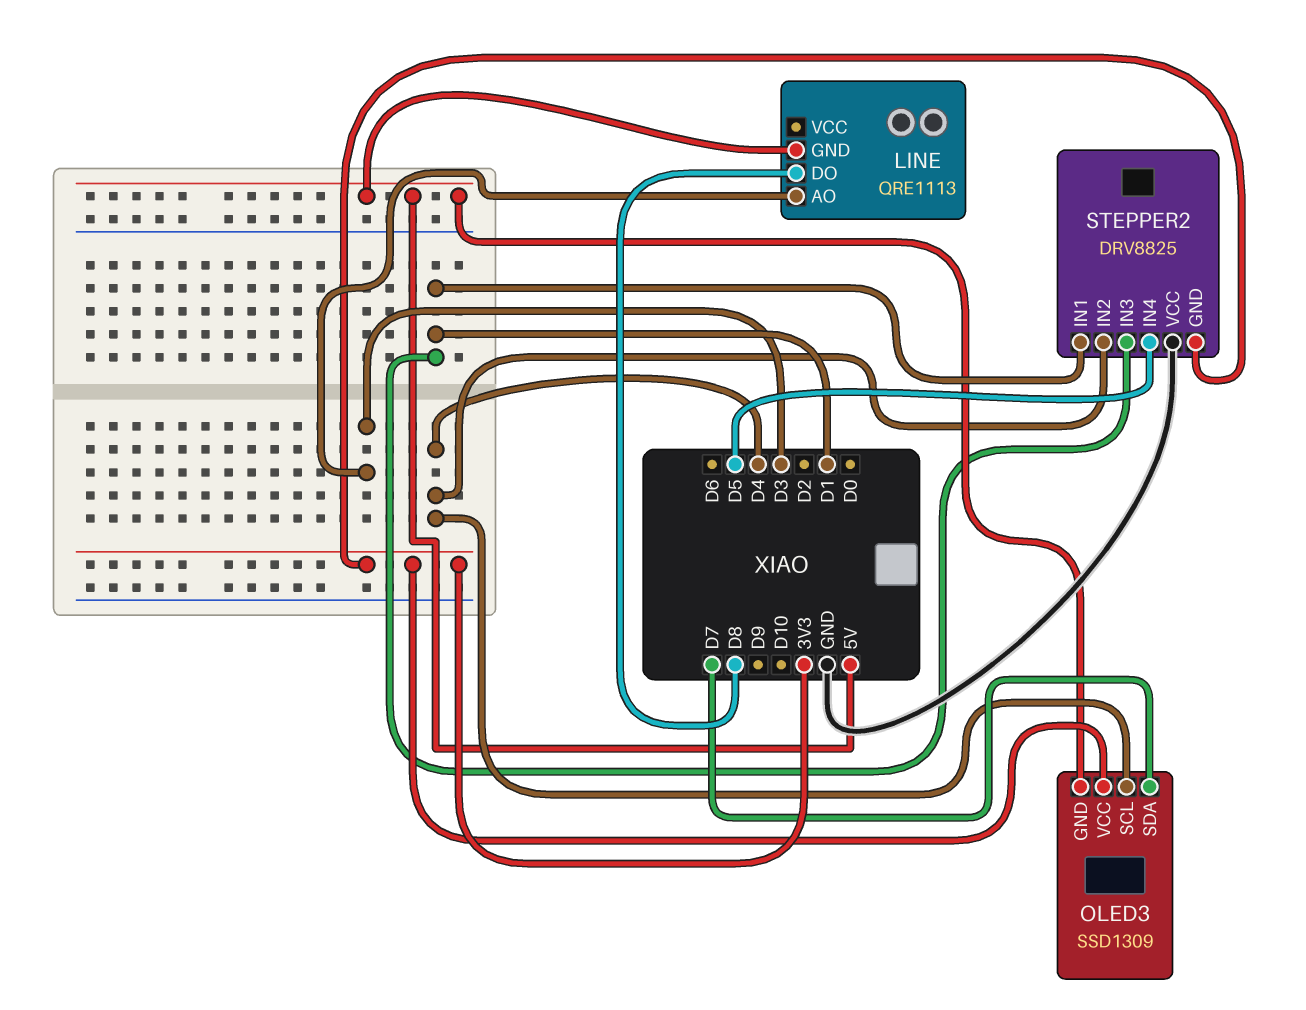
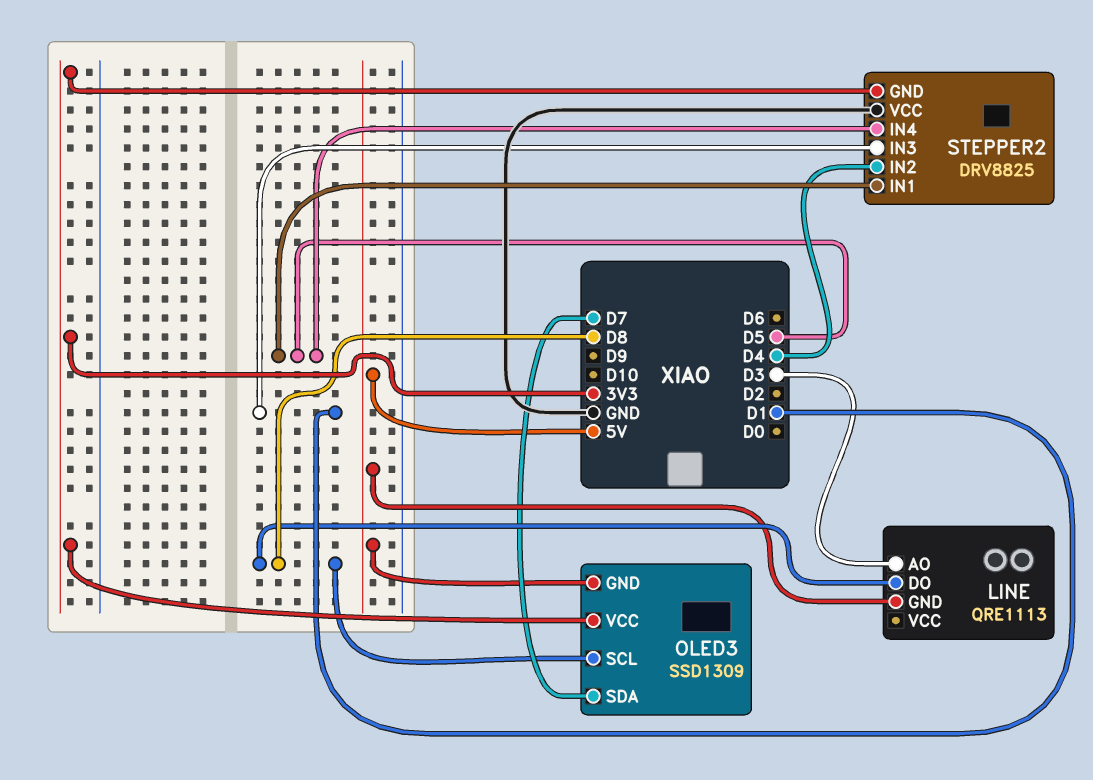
OLED3 pin SCL: D4 -> D8
STEPPER2 pin IN1: D1 -> D5

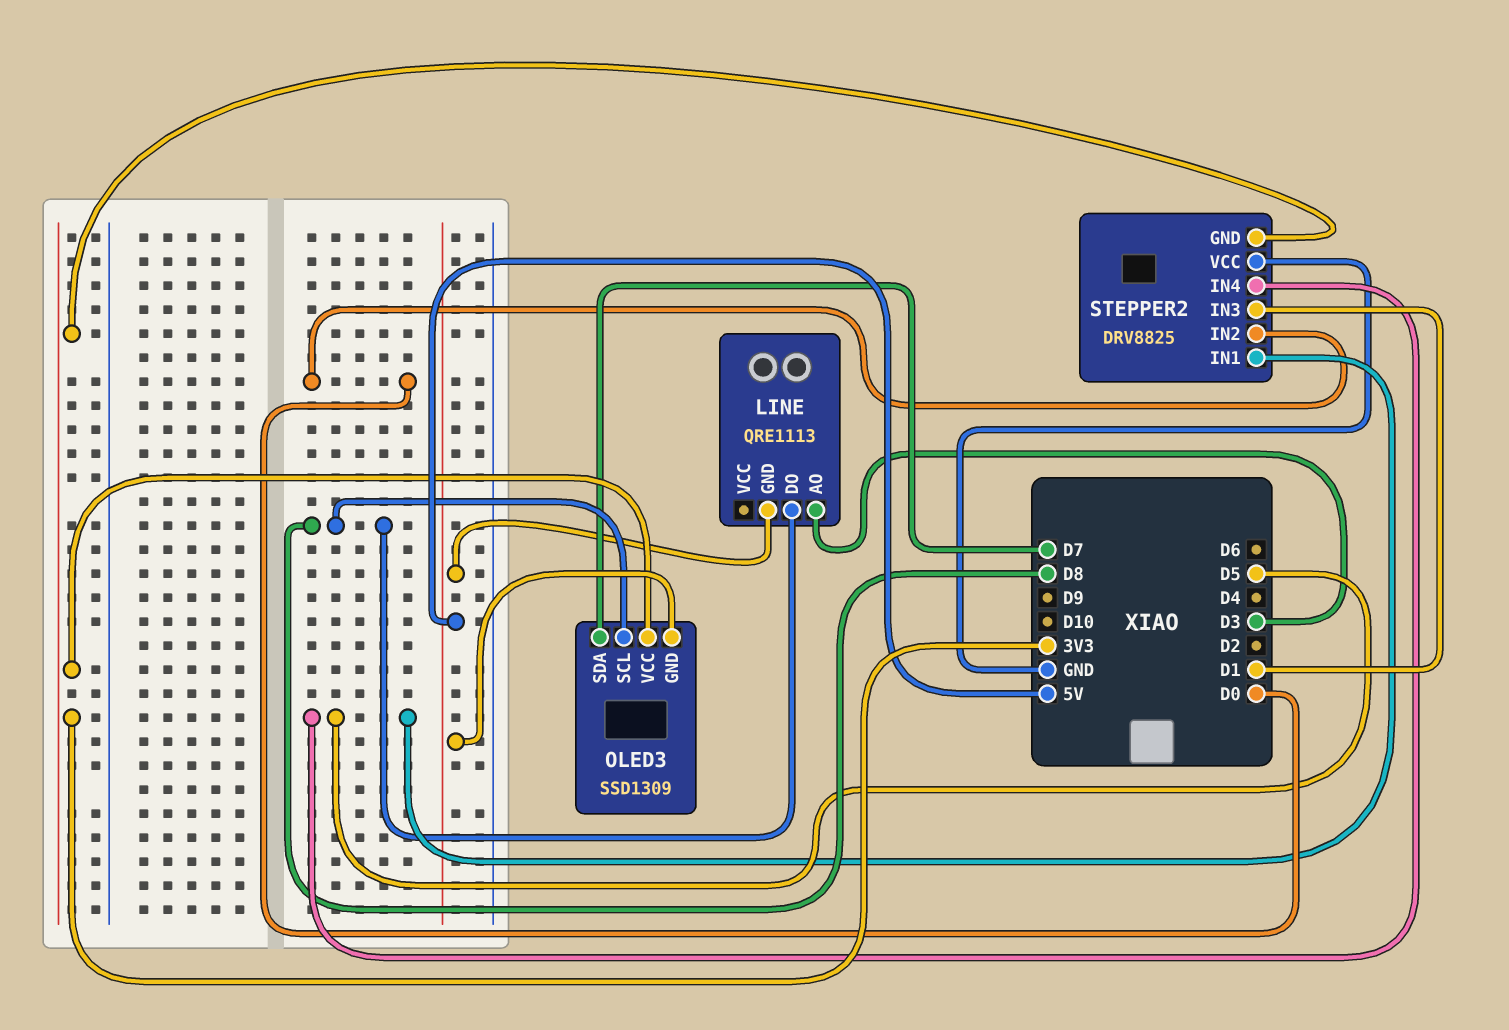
STEPPER2 pin IN2: D4 -> D0

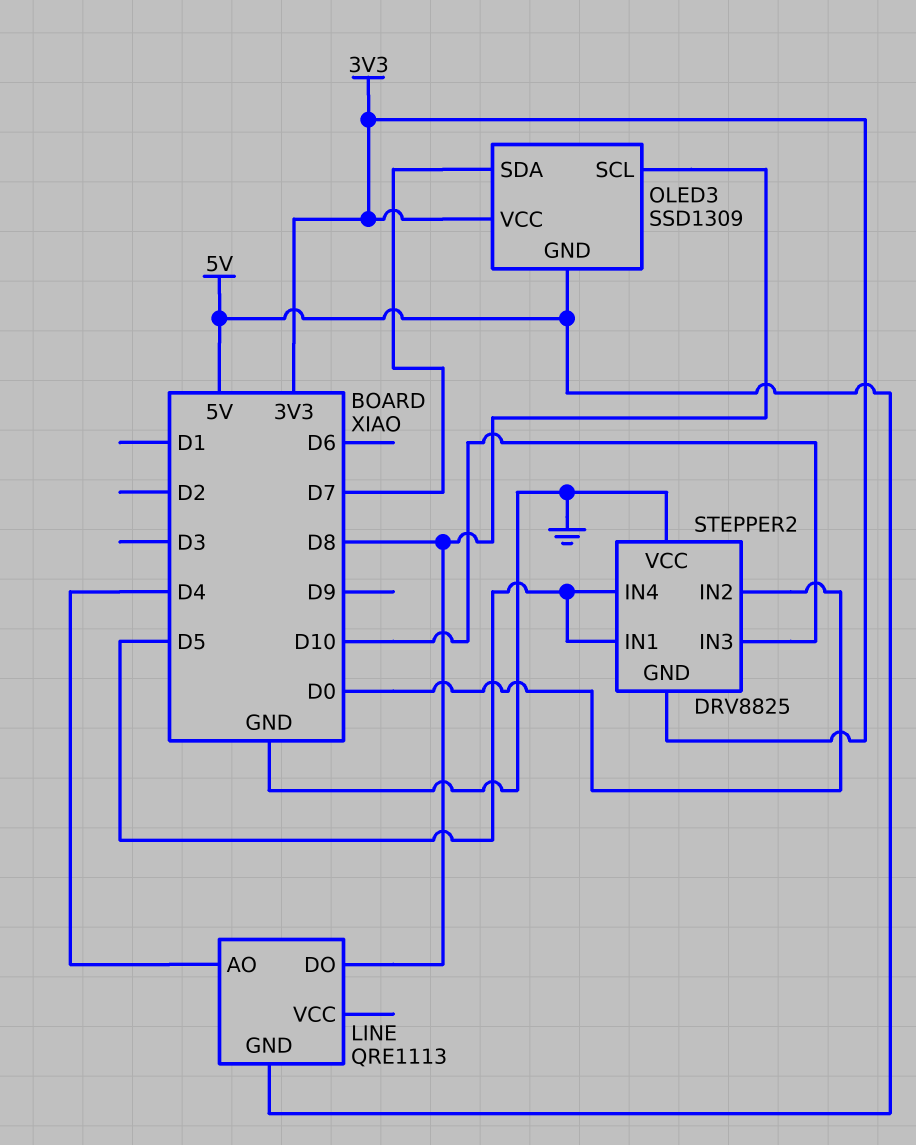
LINE pin AO: D3 -> D4
STEPPER2 pin IN3: D1 -> D10

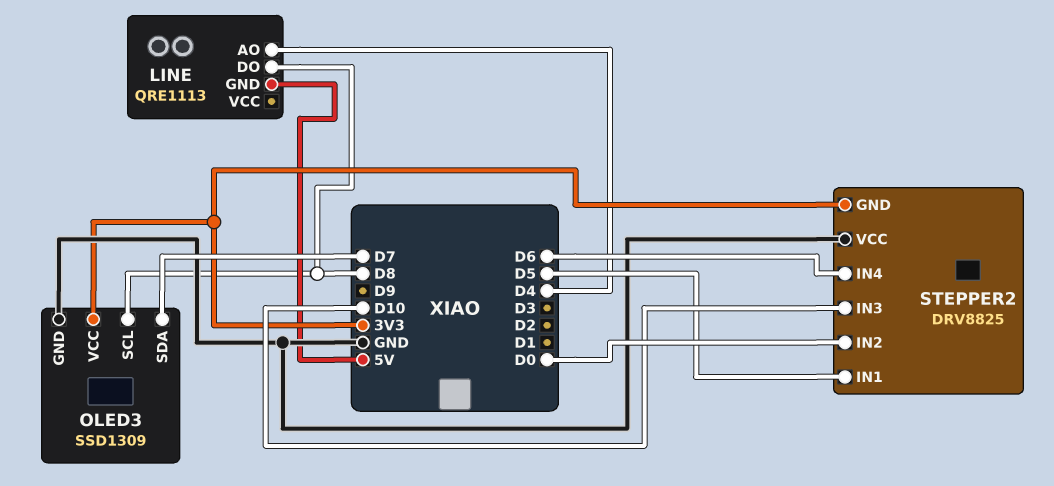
OLED3 pin GND: 5V -> GND
STEPPER2 pin IN4: D5 -> D6

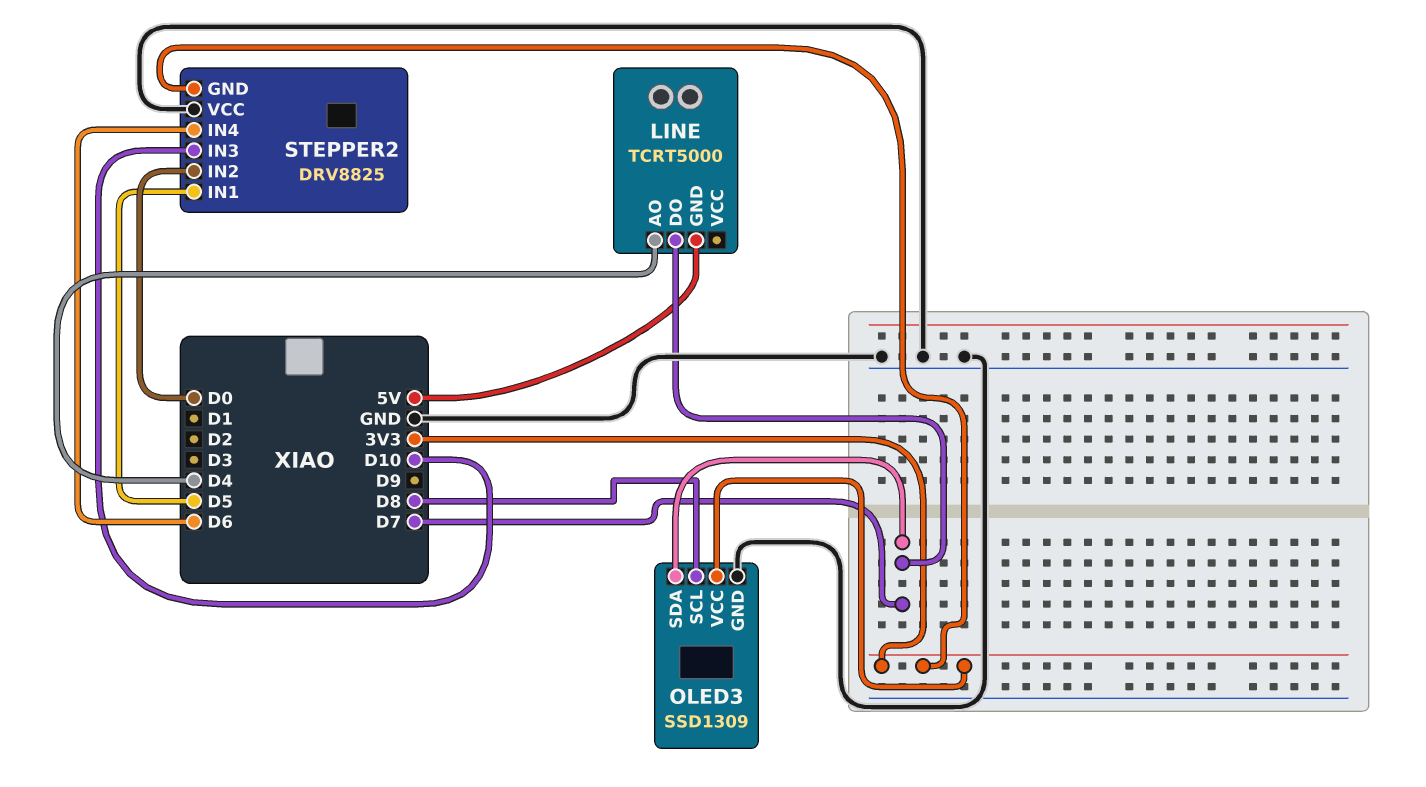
LINE: QRE1113 -> TCRT5000
LINE pin DO: D8 -> D7

